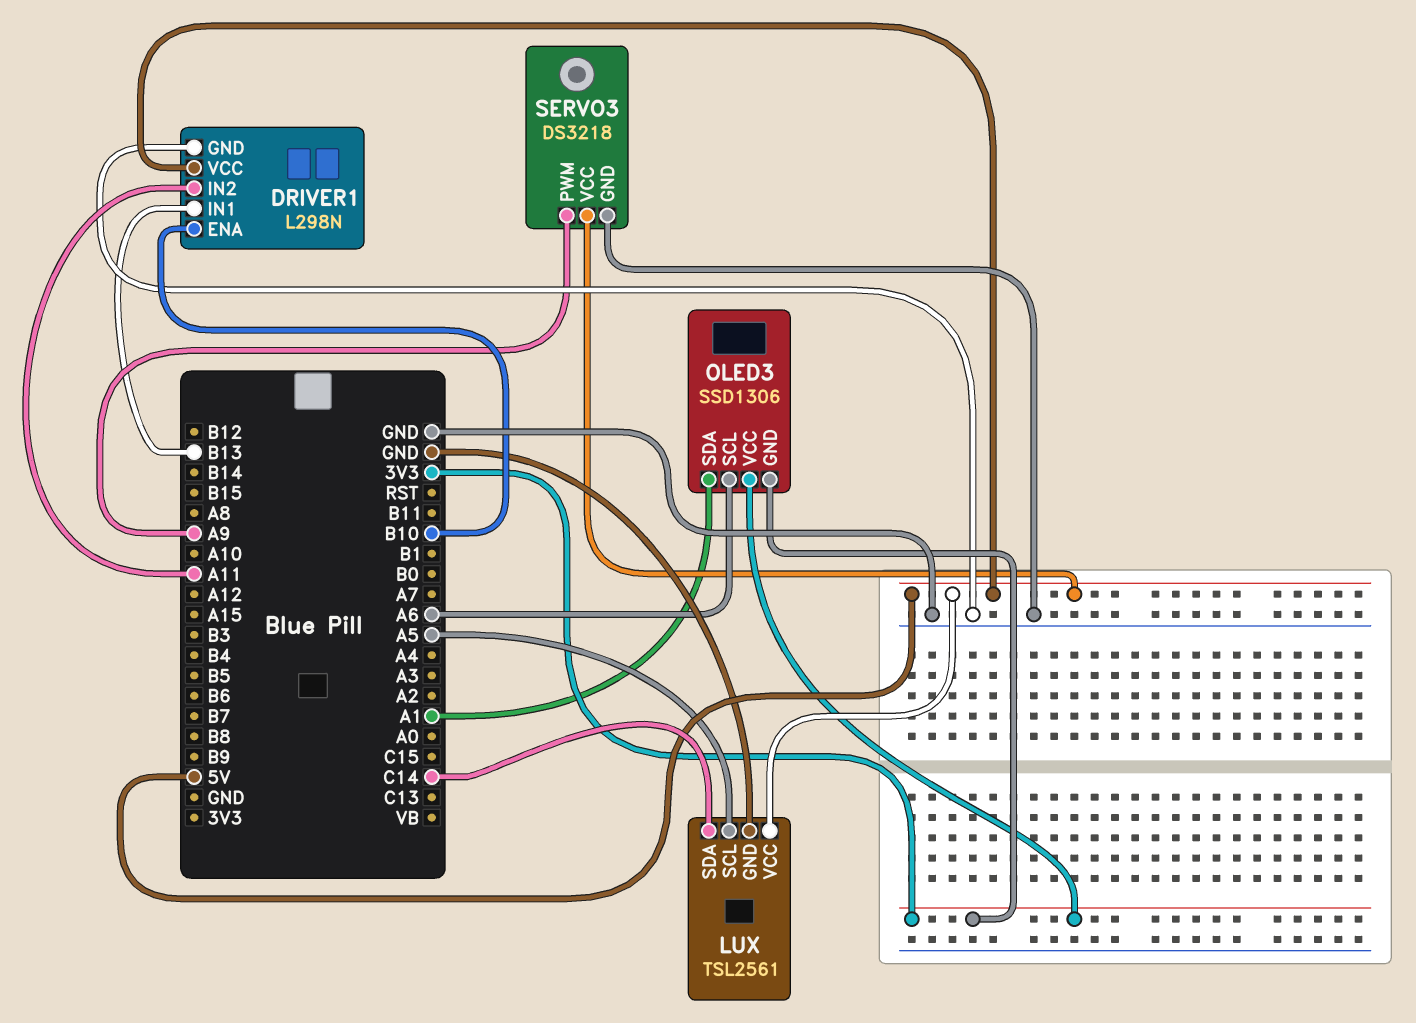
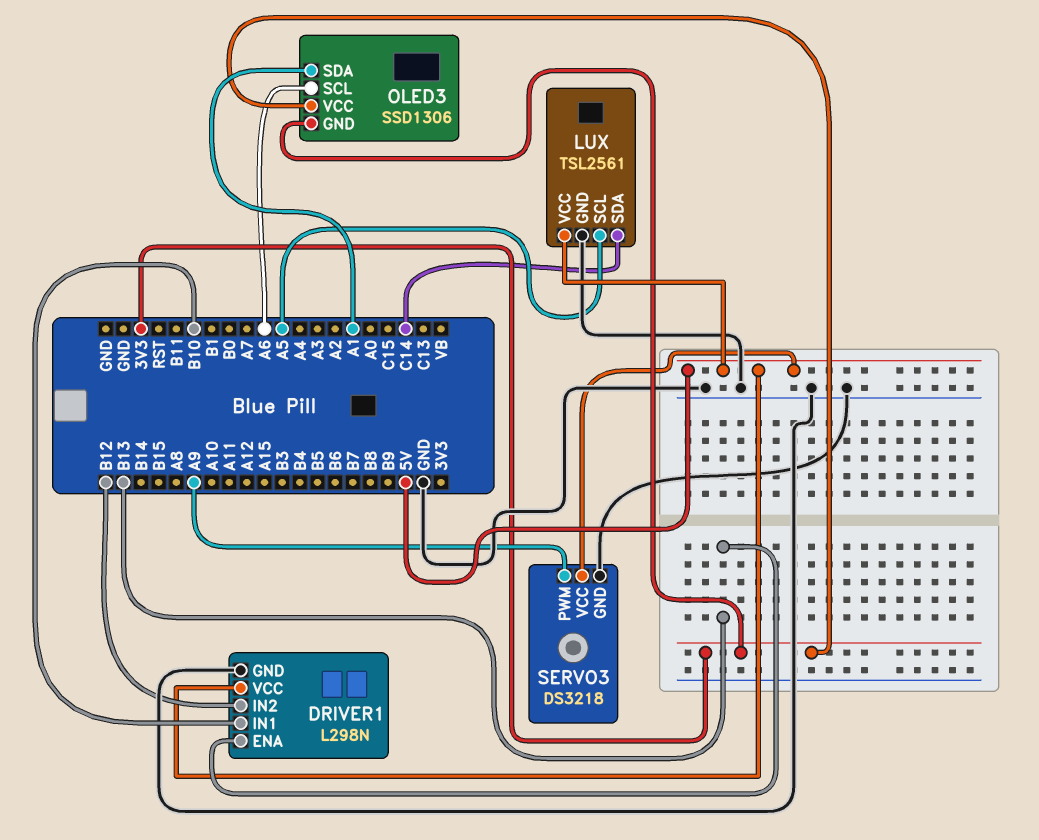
DRIVER1 pin ENA: B10 -> B13
DRIVER1 pin IN1: B13 -> B10
DRIVER1 pin IN2: A11 -> B12

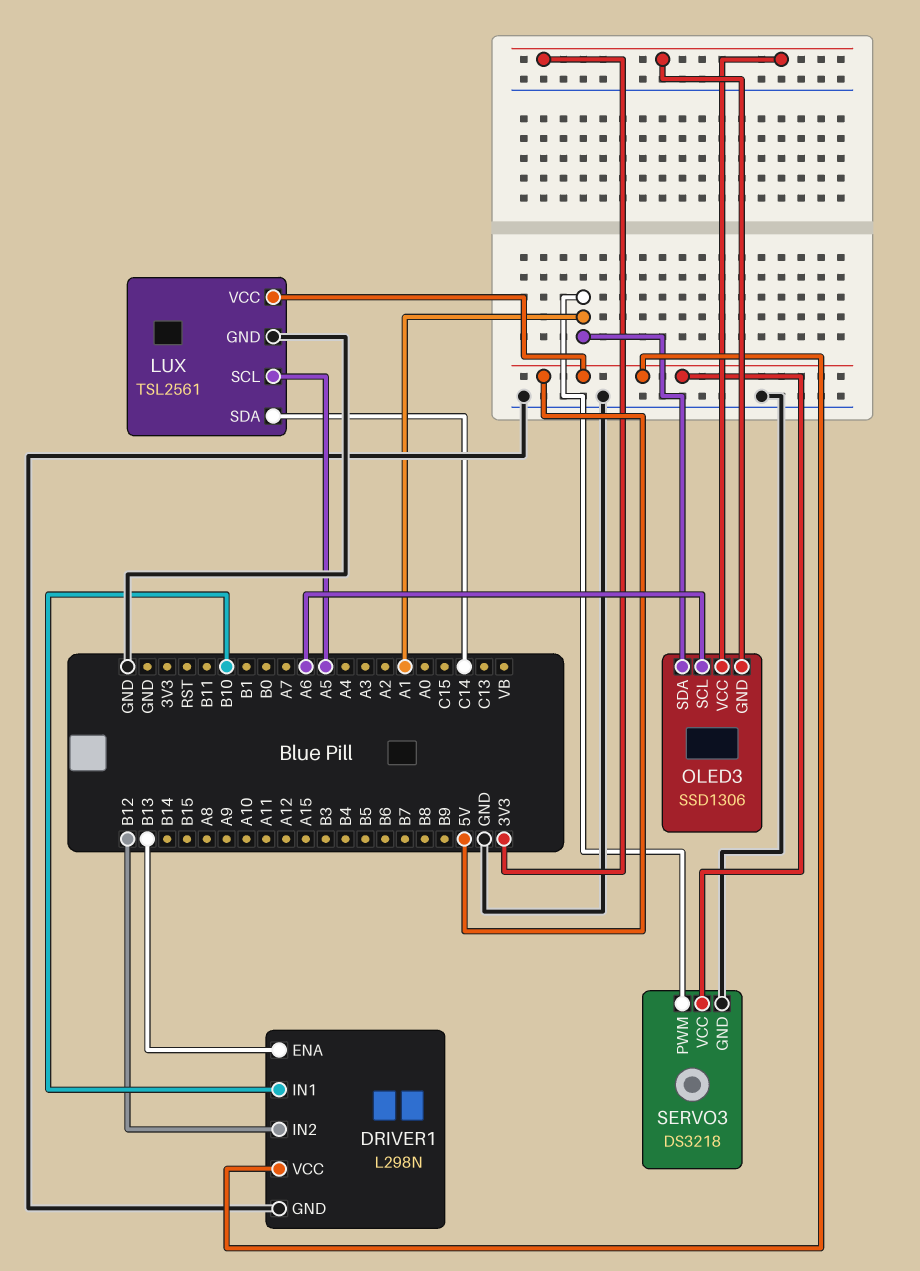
SERVO3 pin PWM: A9 -> A1

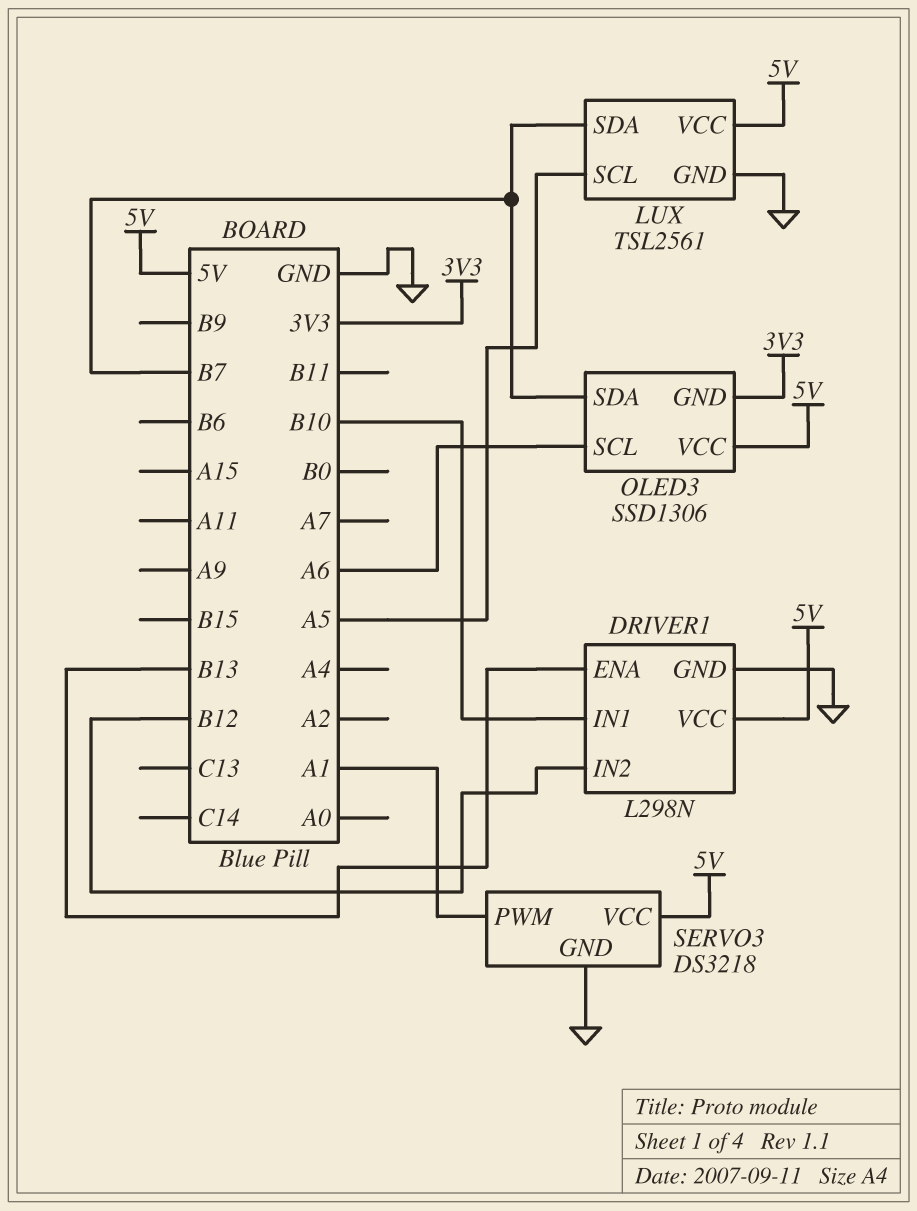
LUX pin SDA: C14 -> B7
OLED3 pin SDA: A1 -> B7
OLED3 pin VCC: 3V3 -> 5V

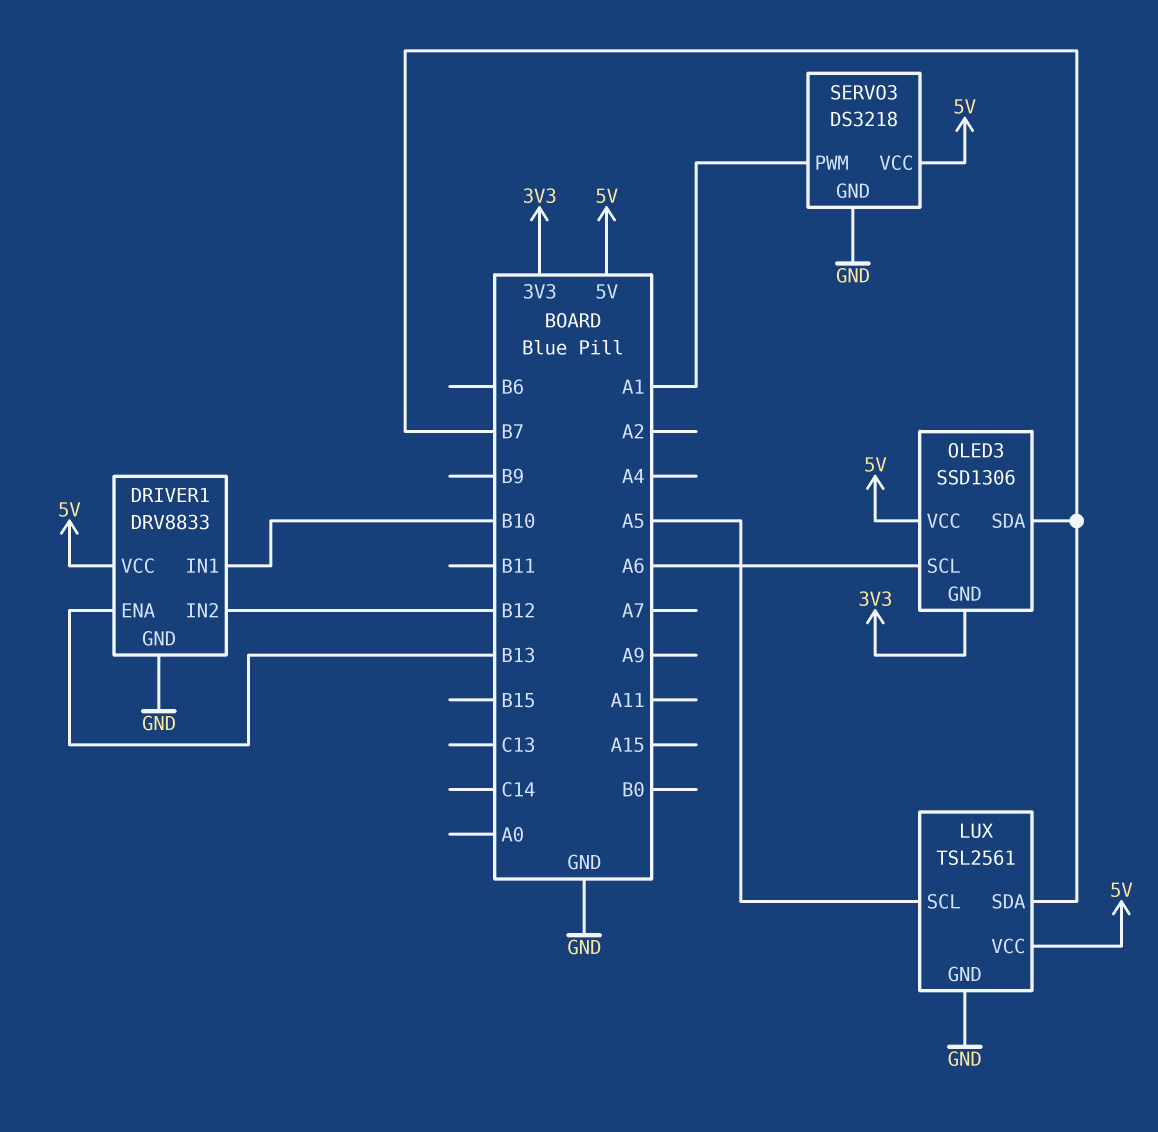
DRIVER1: L298N -> DRV8833

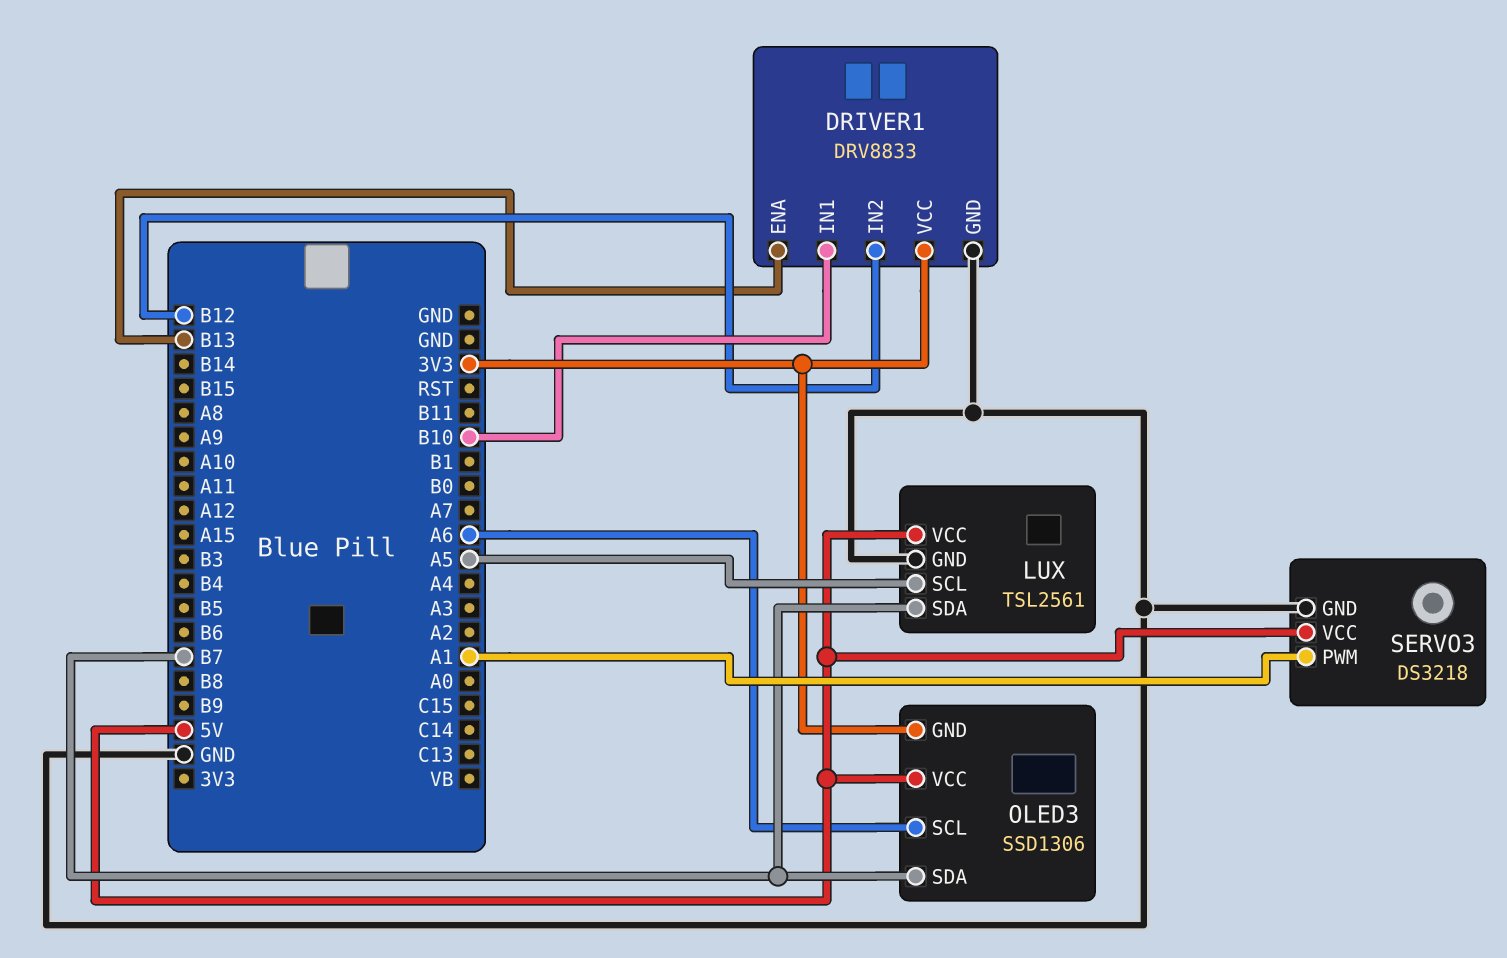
DRIVER1 pin VCC: 5V -> 3V3

